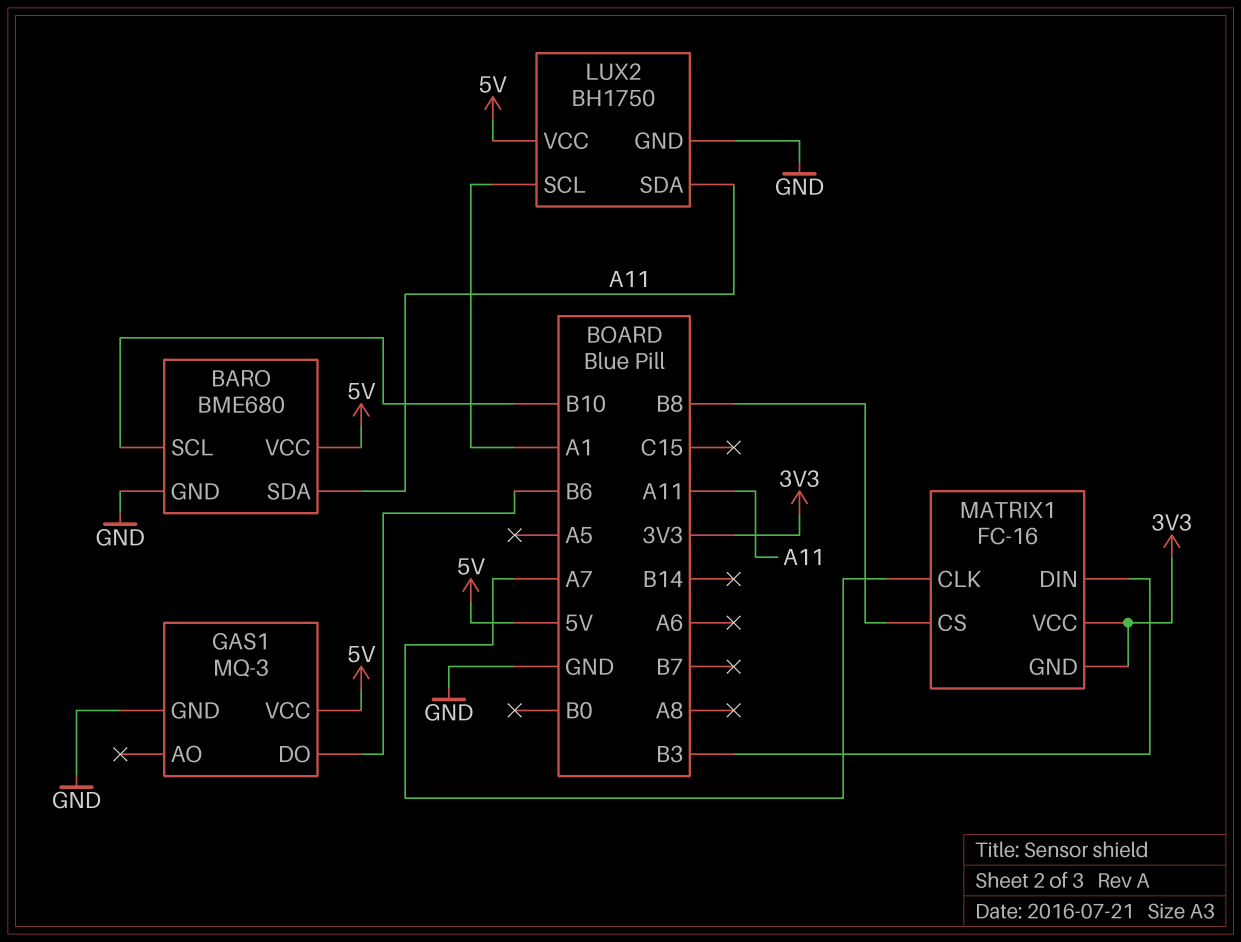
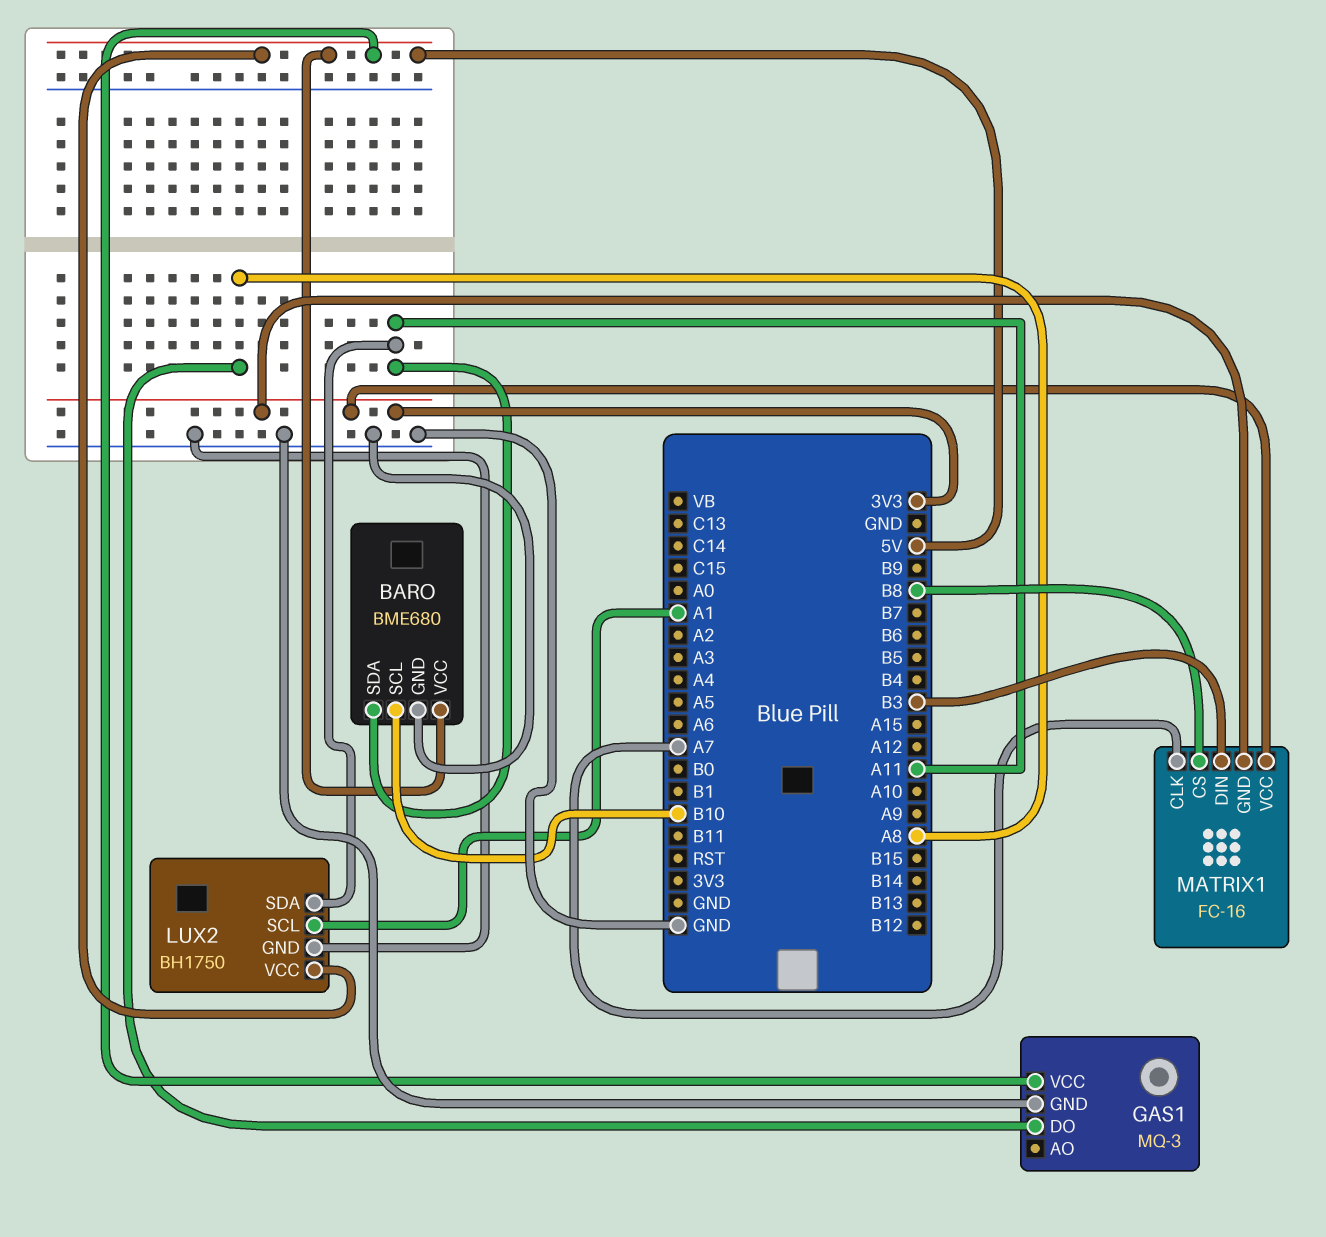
GAS1 pin DO: B6 -> A8

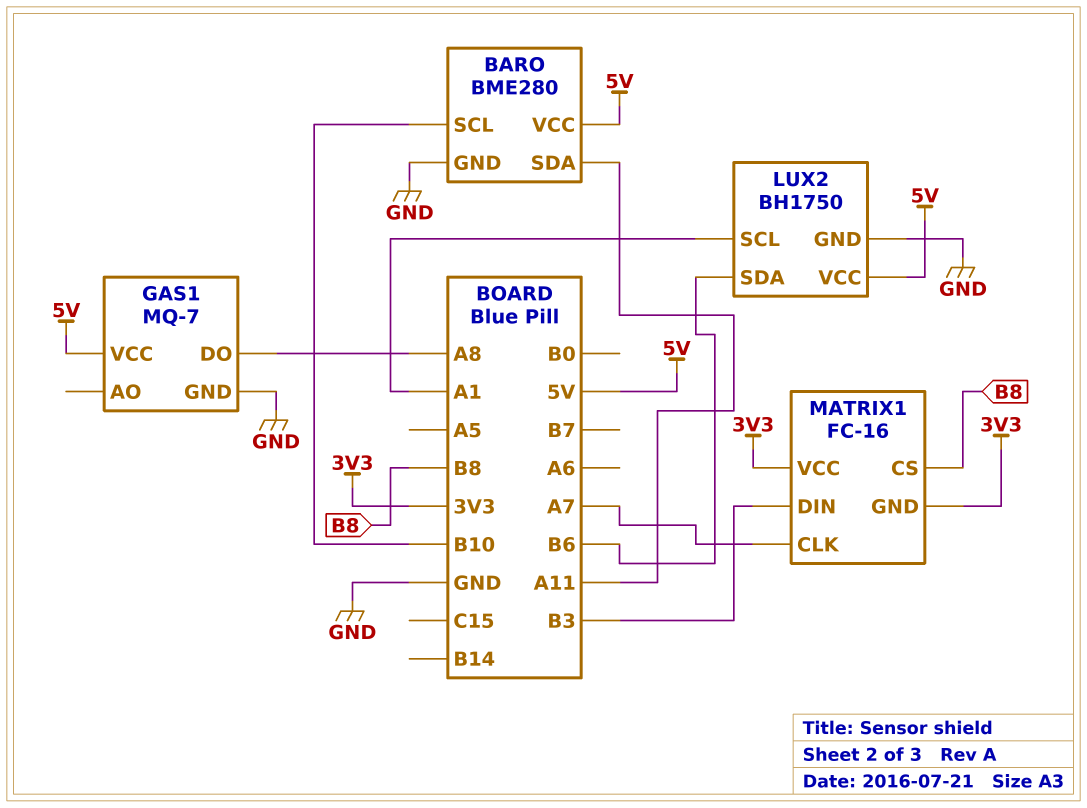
BARO: BME680 -> BME280
GAS1: MQ-3 -> MQ-7
LUX2 pin SDA: A11 -> B6

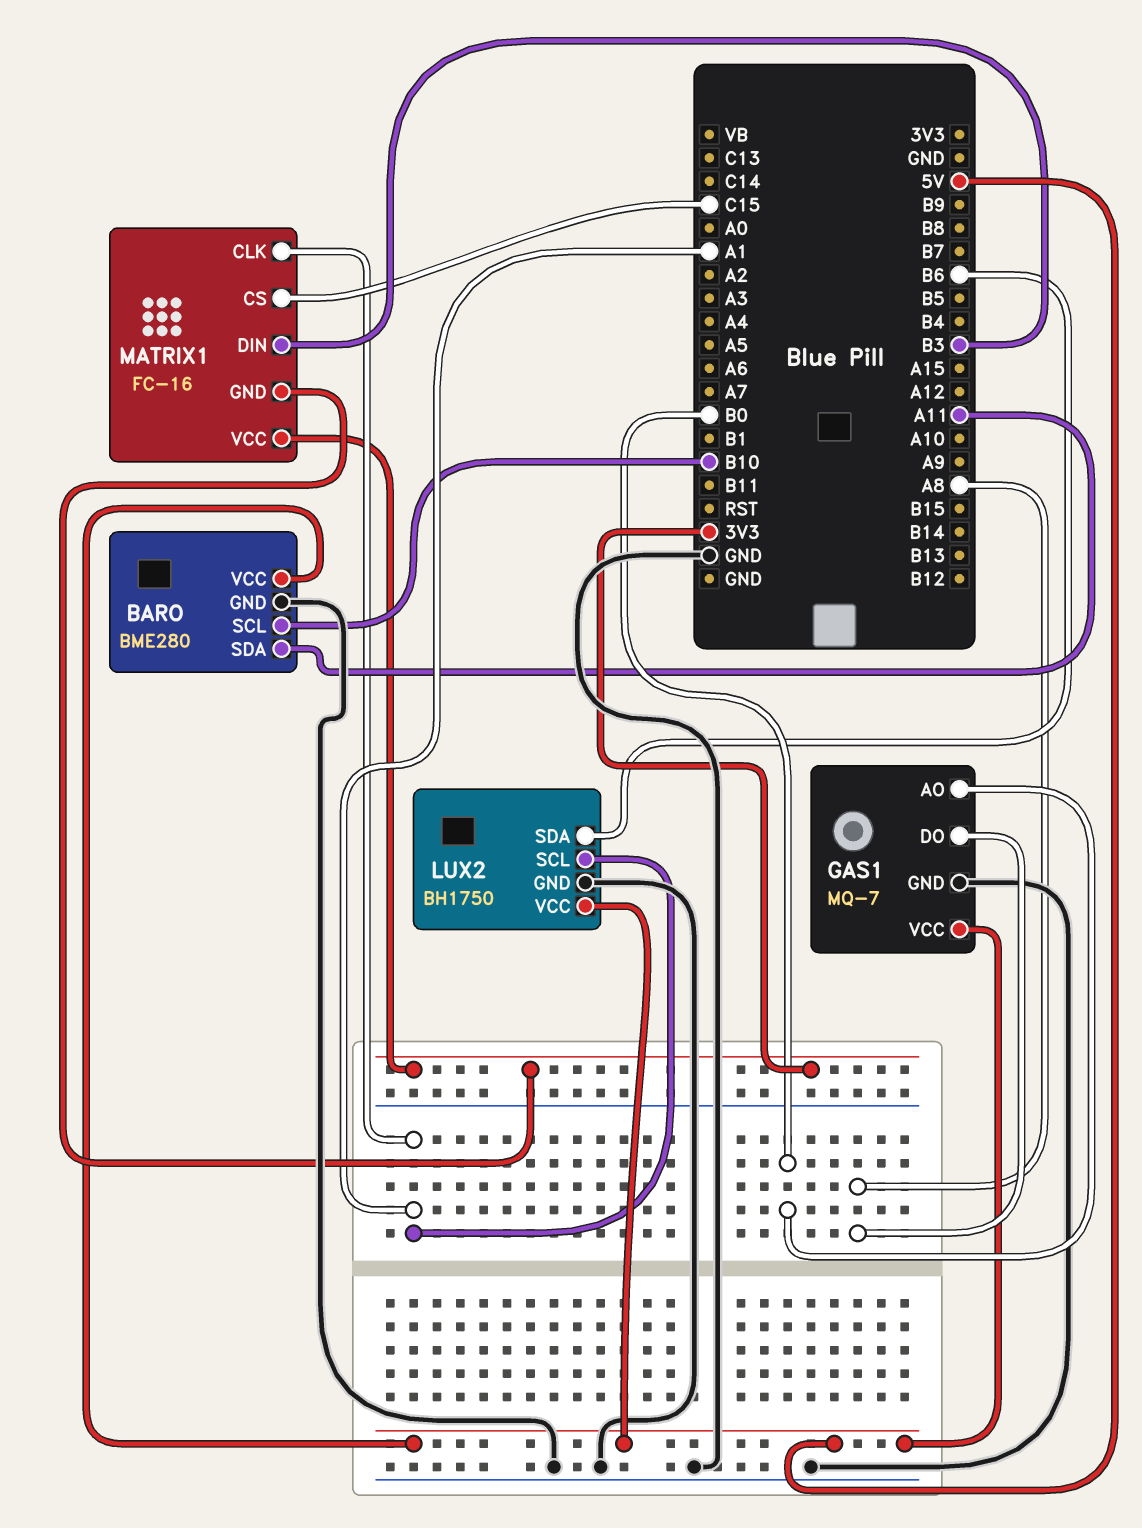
GAS1 pin AO: none -> B0
MATRIX1 pin CLK: A7 -> A1
MATRIX1 pin CS: B8 -> C15

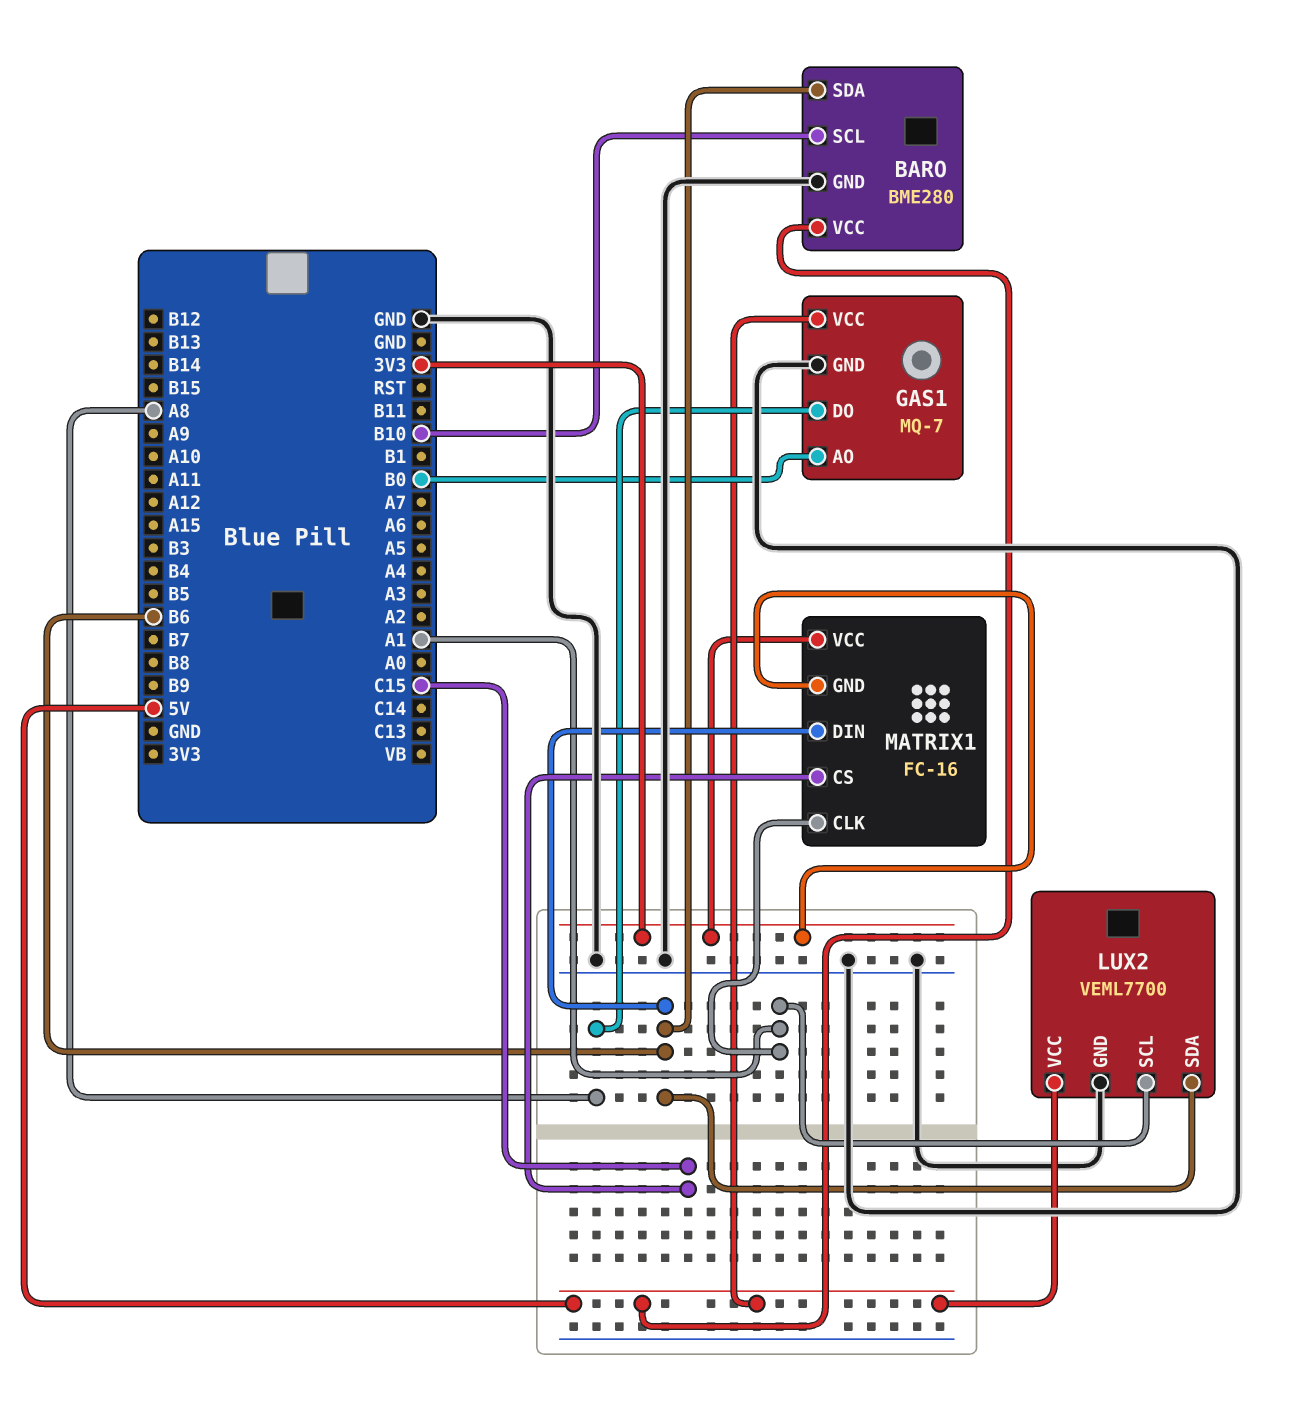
BARO pin SDA: A11 -> B6
LUX2: BH1750 -> VEML7700
MATRIX1 pin DIN: B3 -> B6

